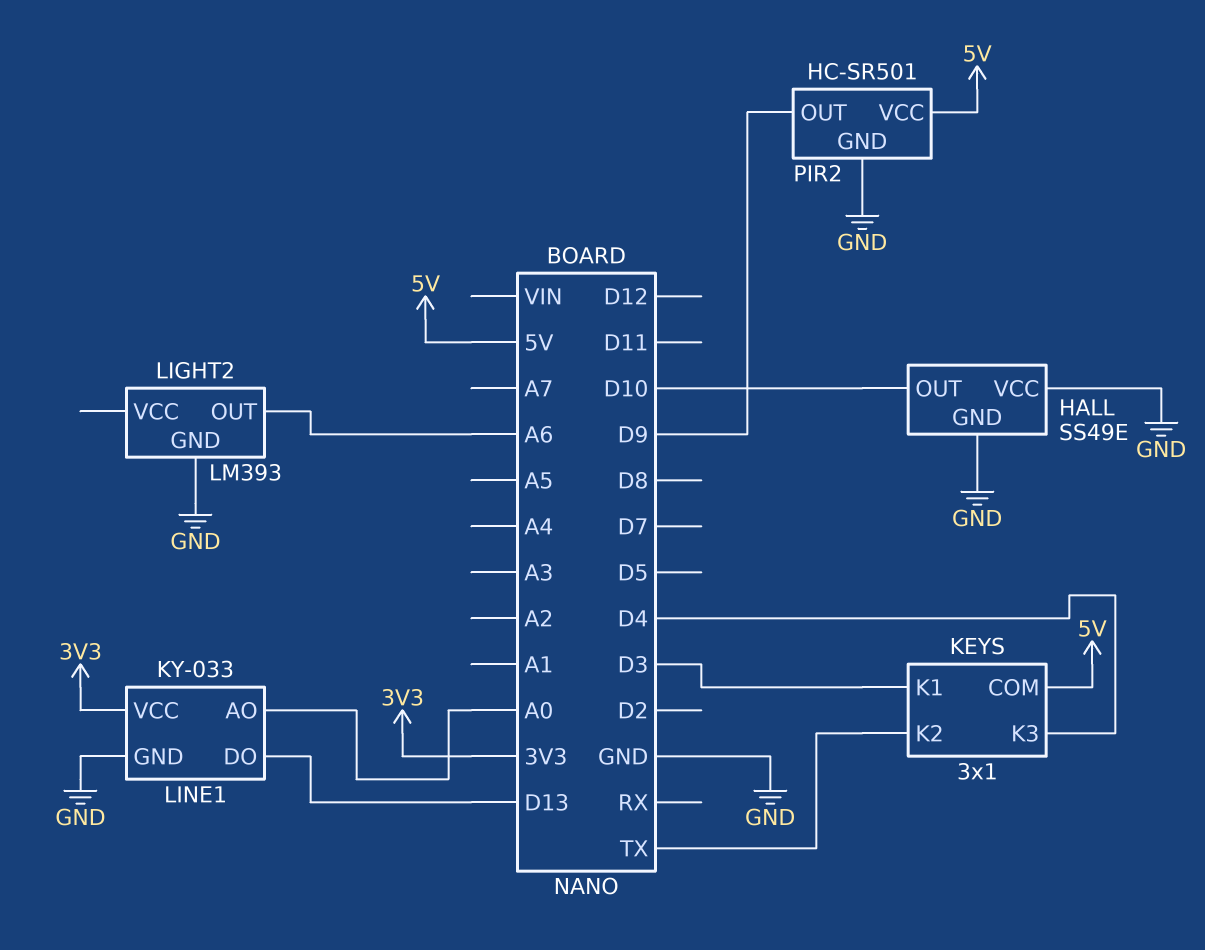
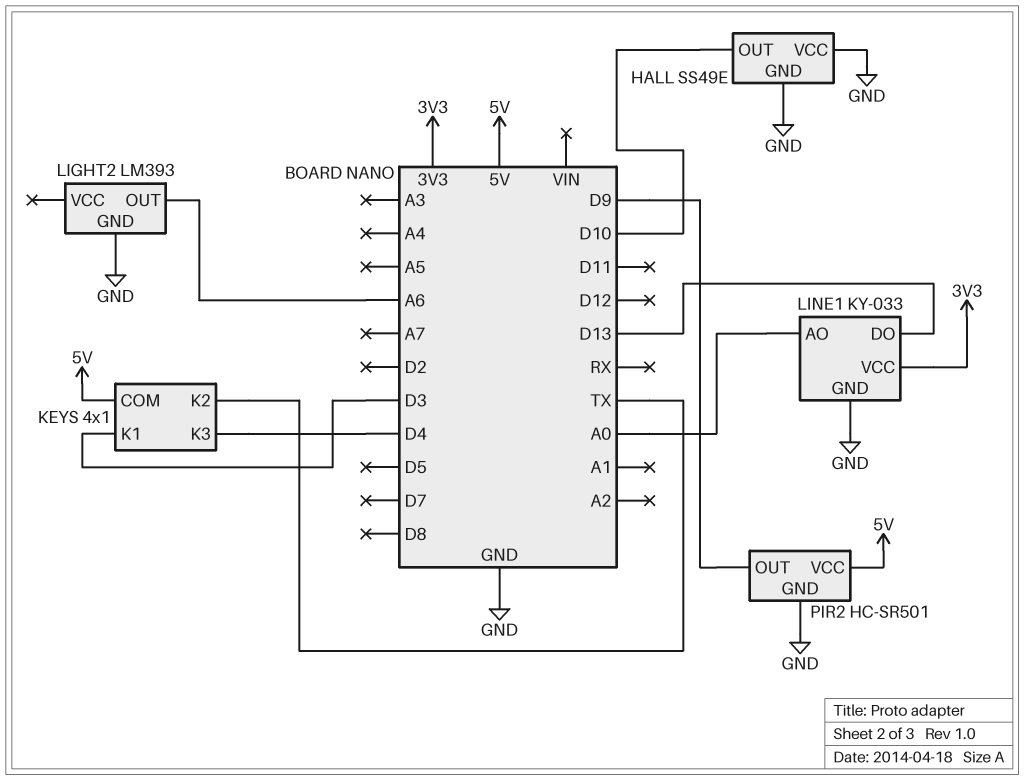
KEYS: 3x1 -> 4x1

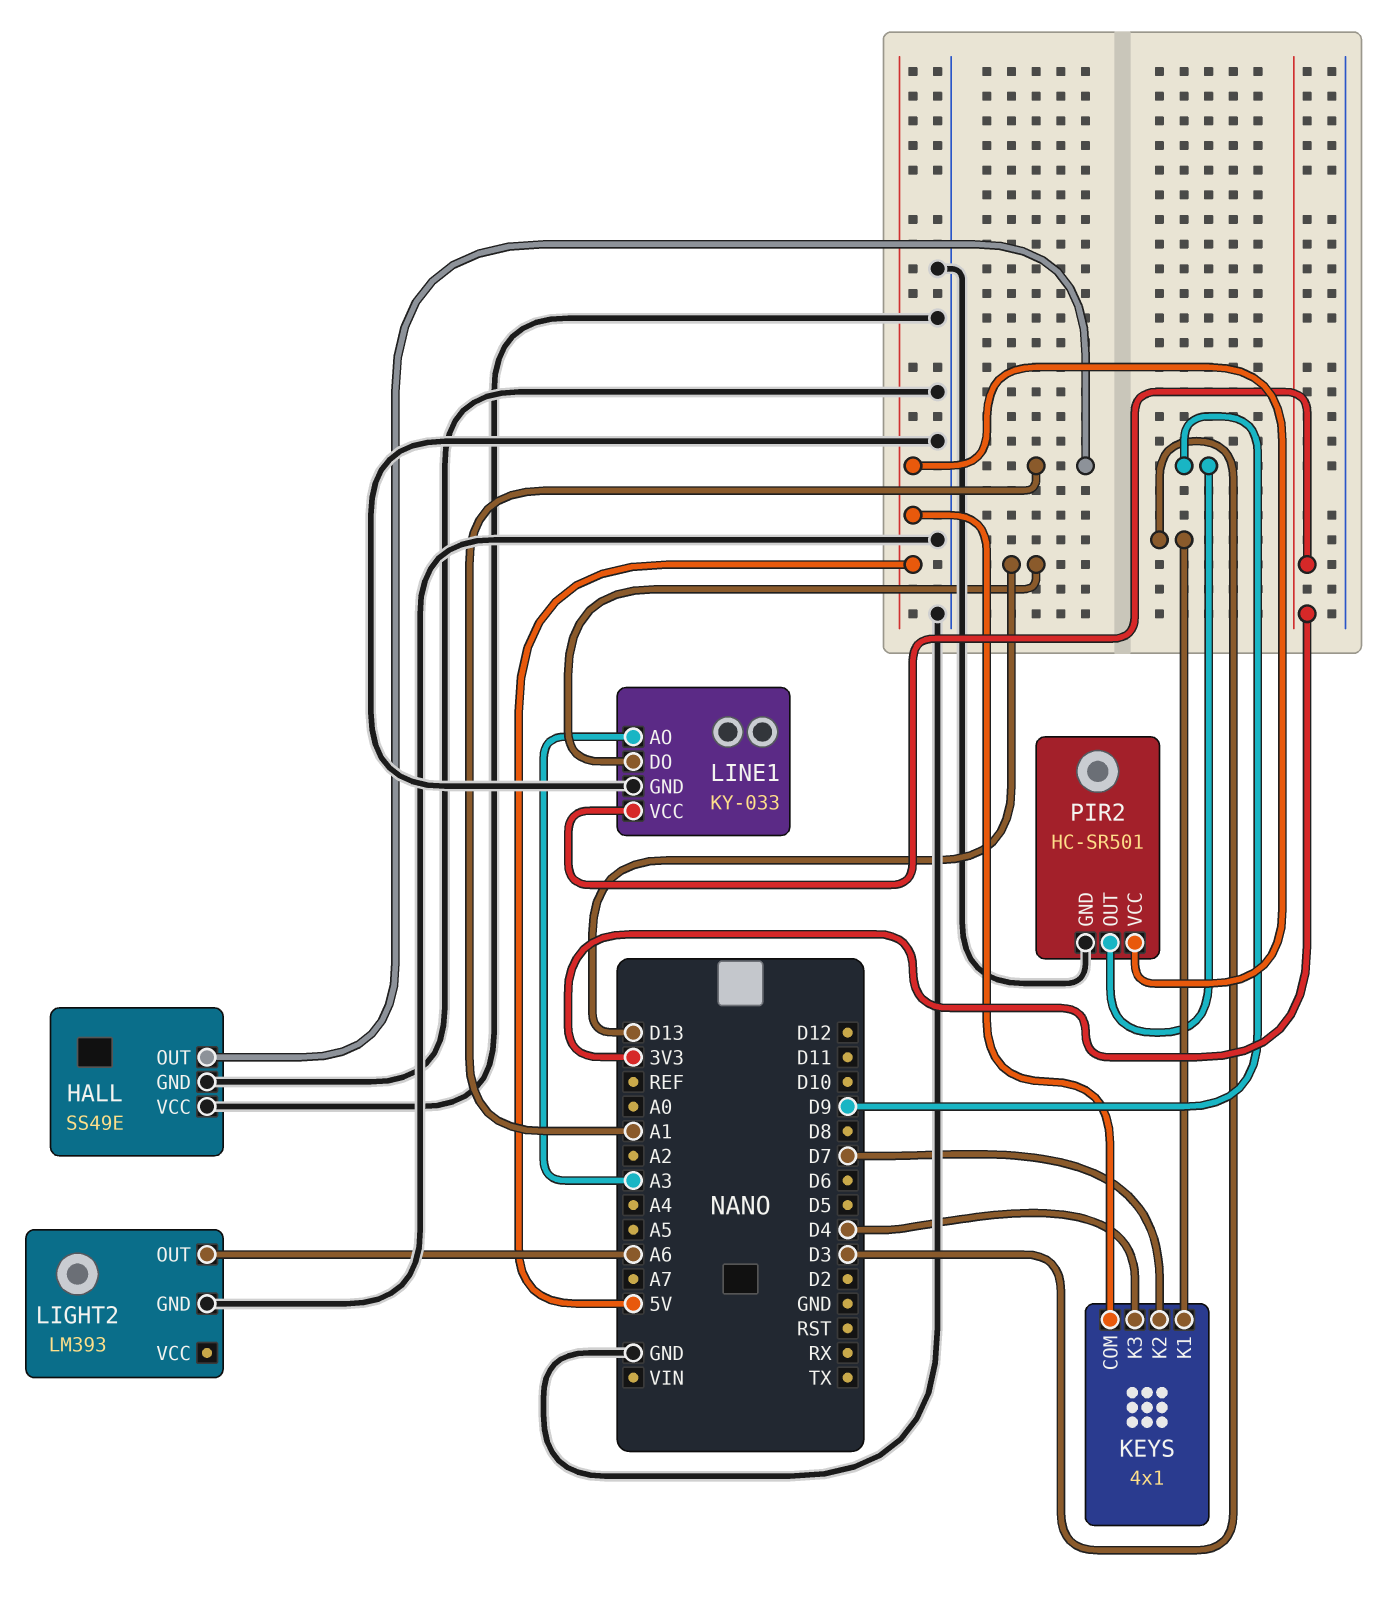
HALL pin OUT: D10 -> A1
KEYS pin K2: TX -> D7
LINE1 pin AO: A0 -> A3

